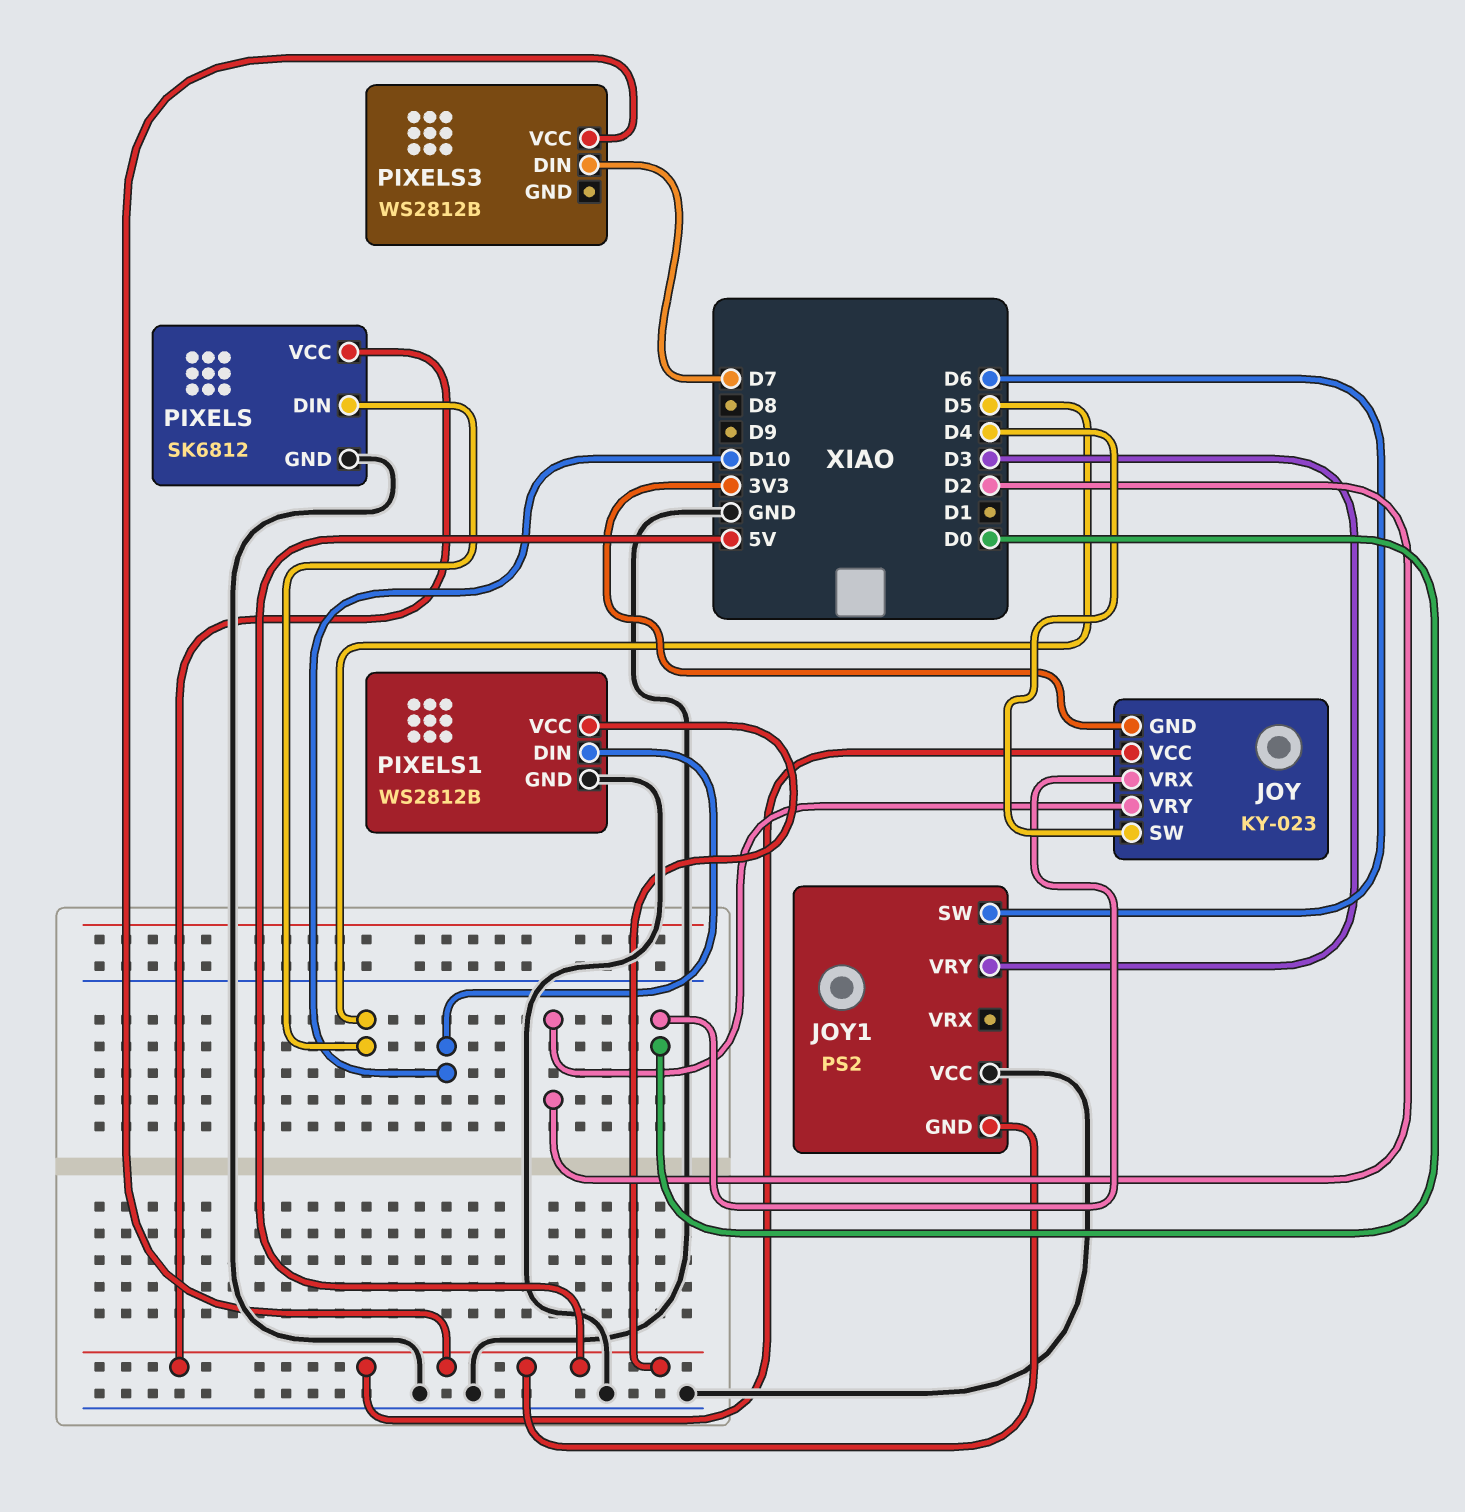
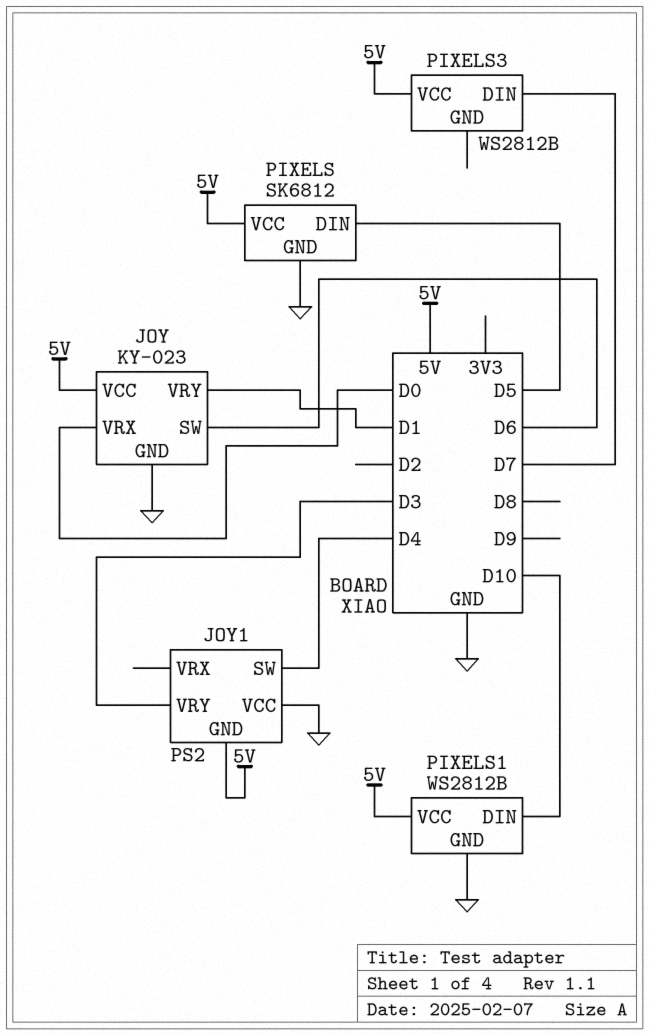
JOY pin GND: 3V3 -> GND
JOY pin SW: D4 -> D6
JOY pin VRY: D2 -> D1
JOY1 pin SW: D6 -> D4

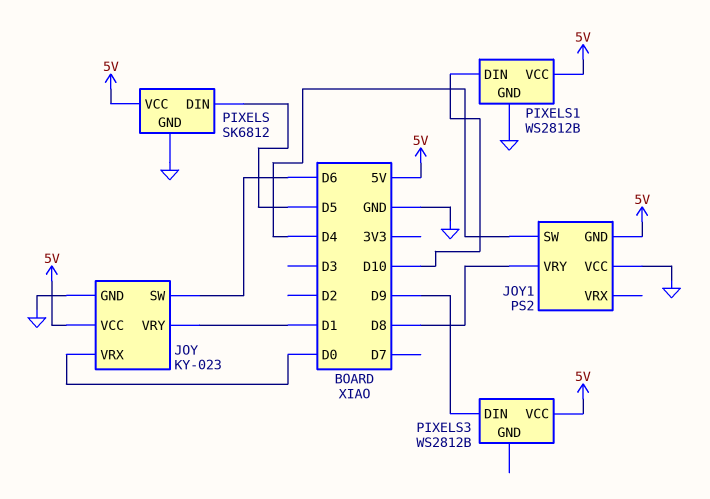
JOY1 pin VRY: D3 -> D8
PIXELS3 pin DIN: D7 -> D9

